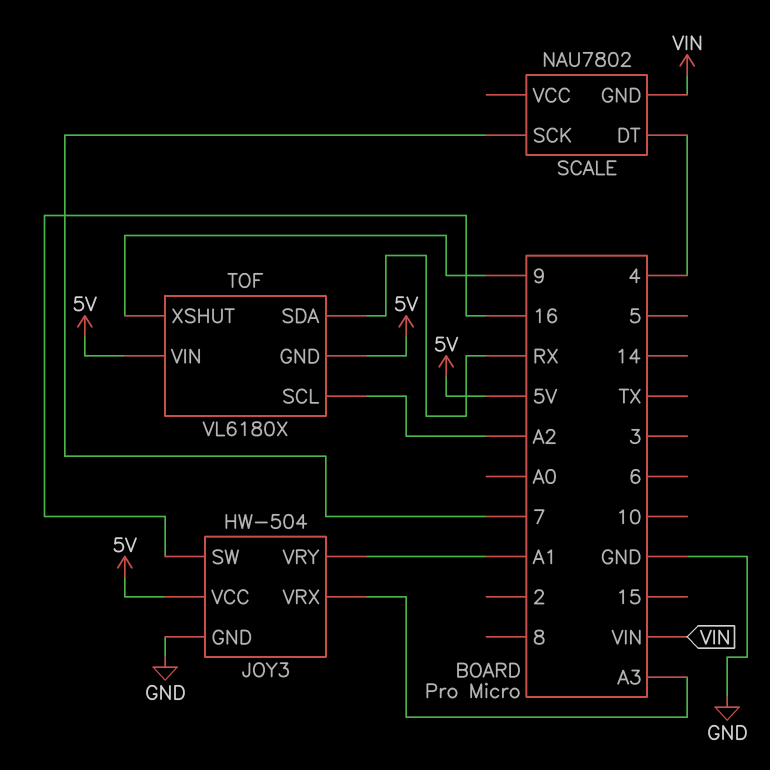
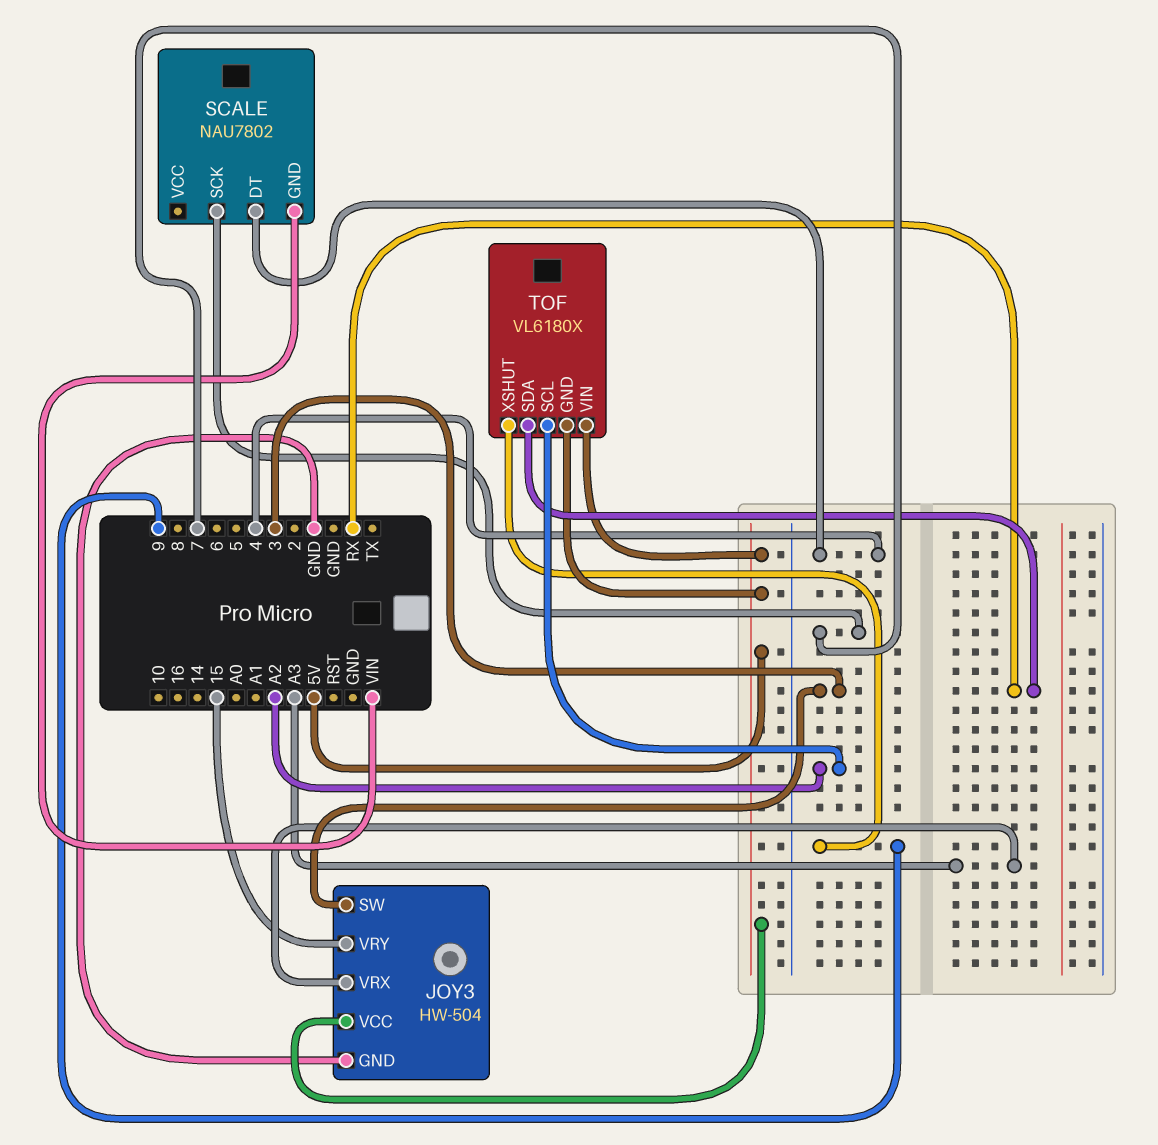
JOY3 pin SW: 16 -> 3
JOY3 pin VRY: A1 -> 15

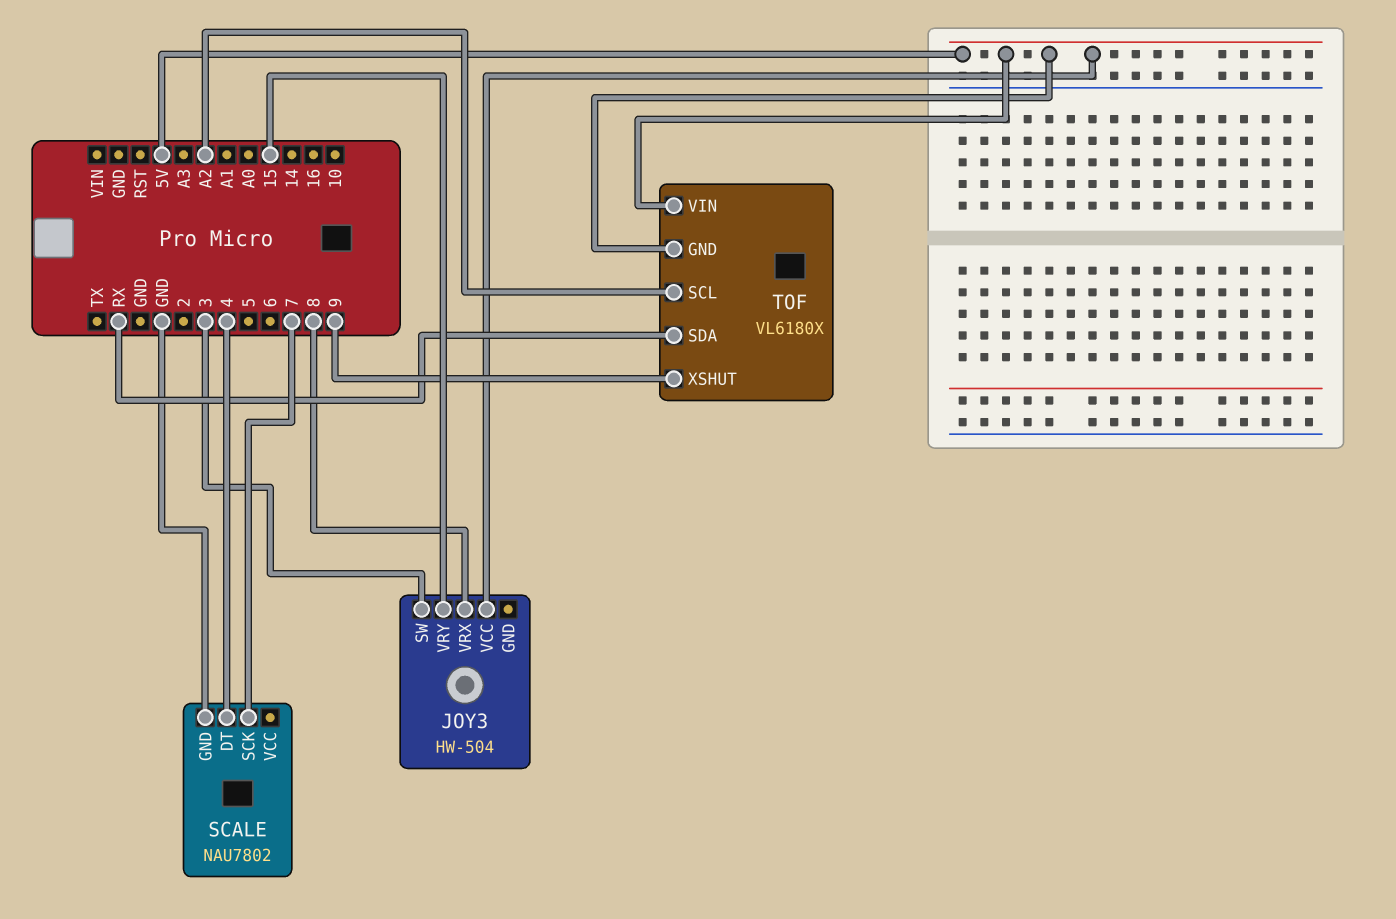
JOY3 pin GND: GND -> none
JOY3 pin VRX: A3 -> 8
SCALE pin GND: VIN -> GND

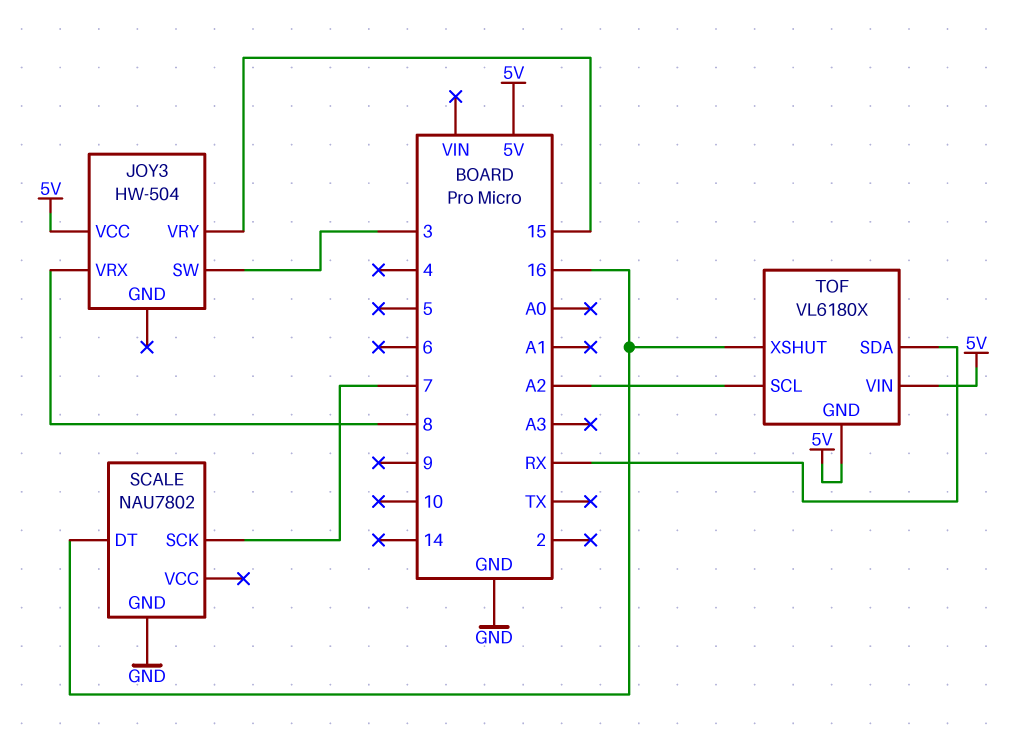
SCALE pin DT: 4 -> 16
TOF pin XSHUT: 9 -> 16

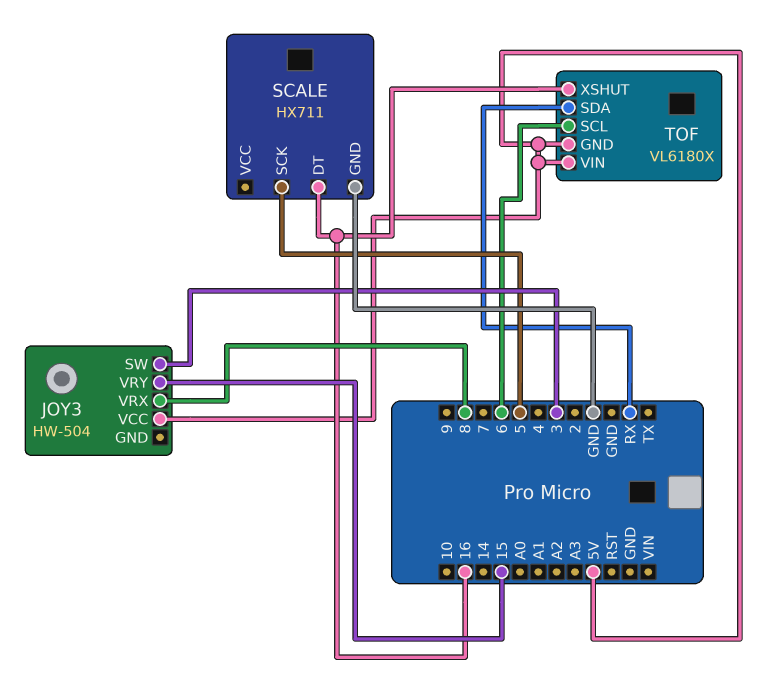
SCALE: NAU7802 -> HX711
SCALE pin SCK: 7 -> 5
TOF pin SCL: A2 -> 6

